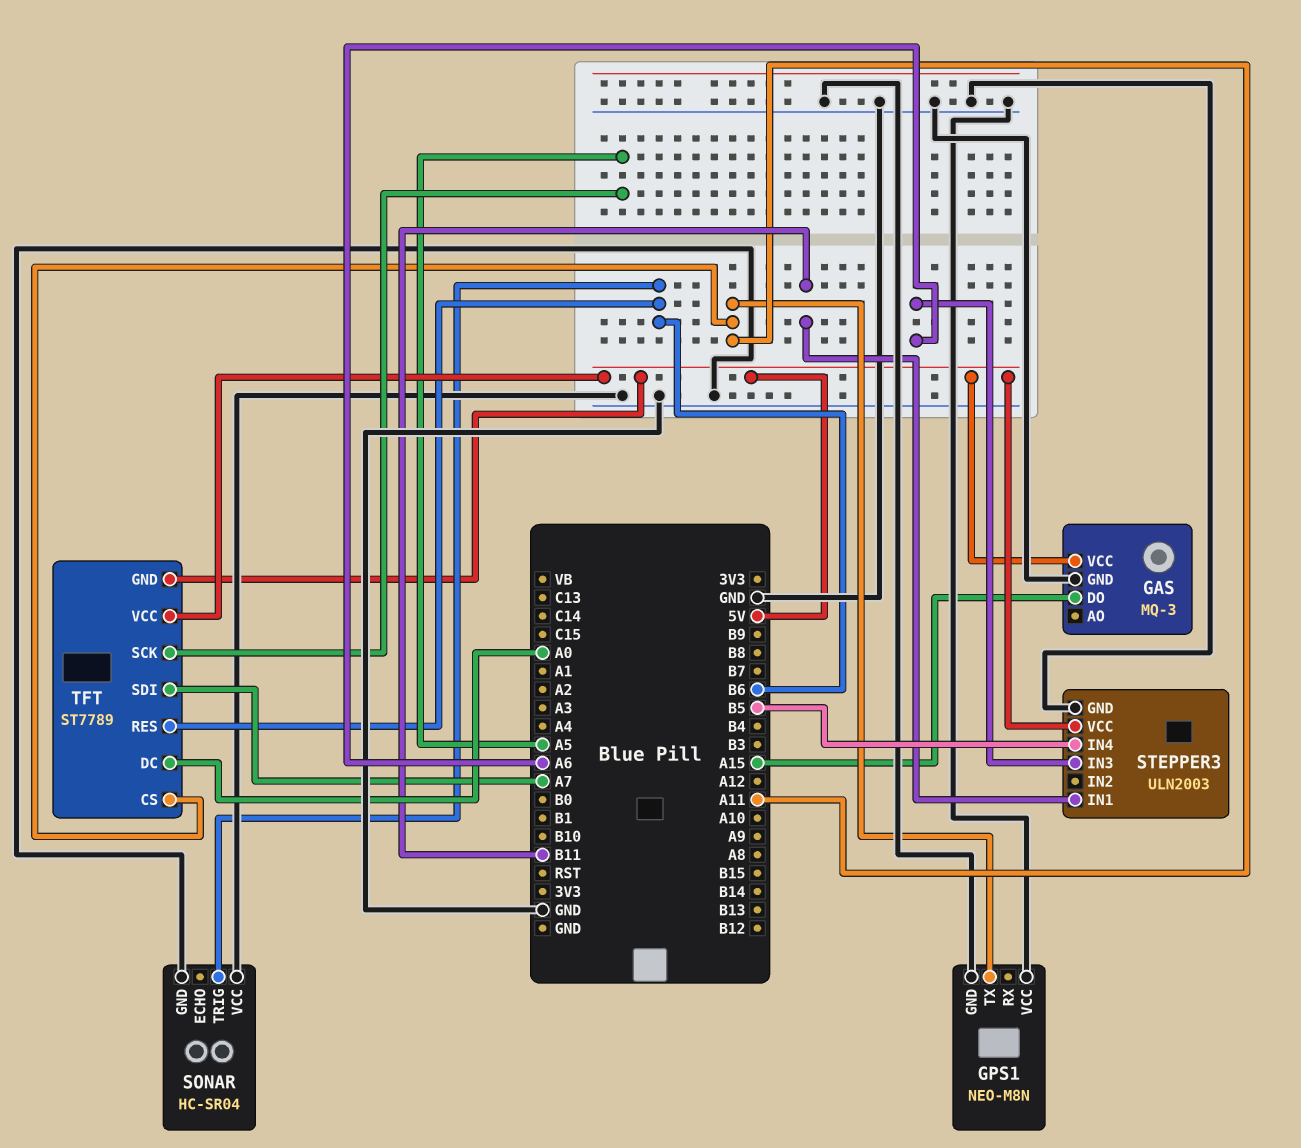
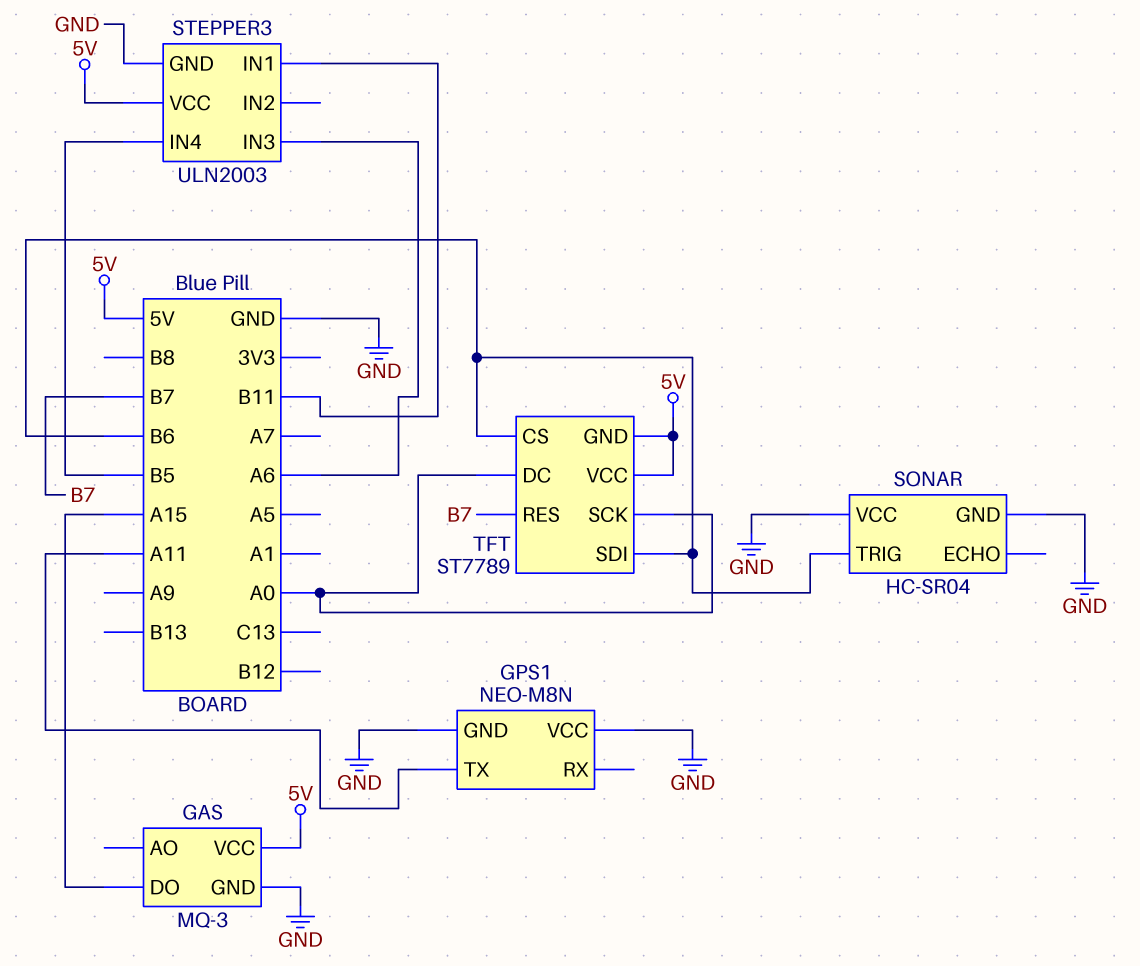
TFT pin CS: A11 -> B6
TFT pin RES: B6 -> B7
TFT pin SCK: A5 -> A0
TFT pin SDI: A7 -> B6

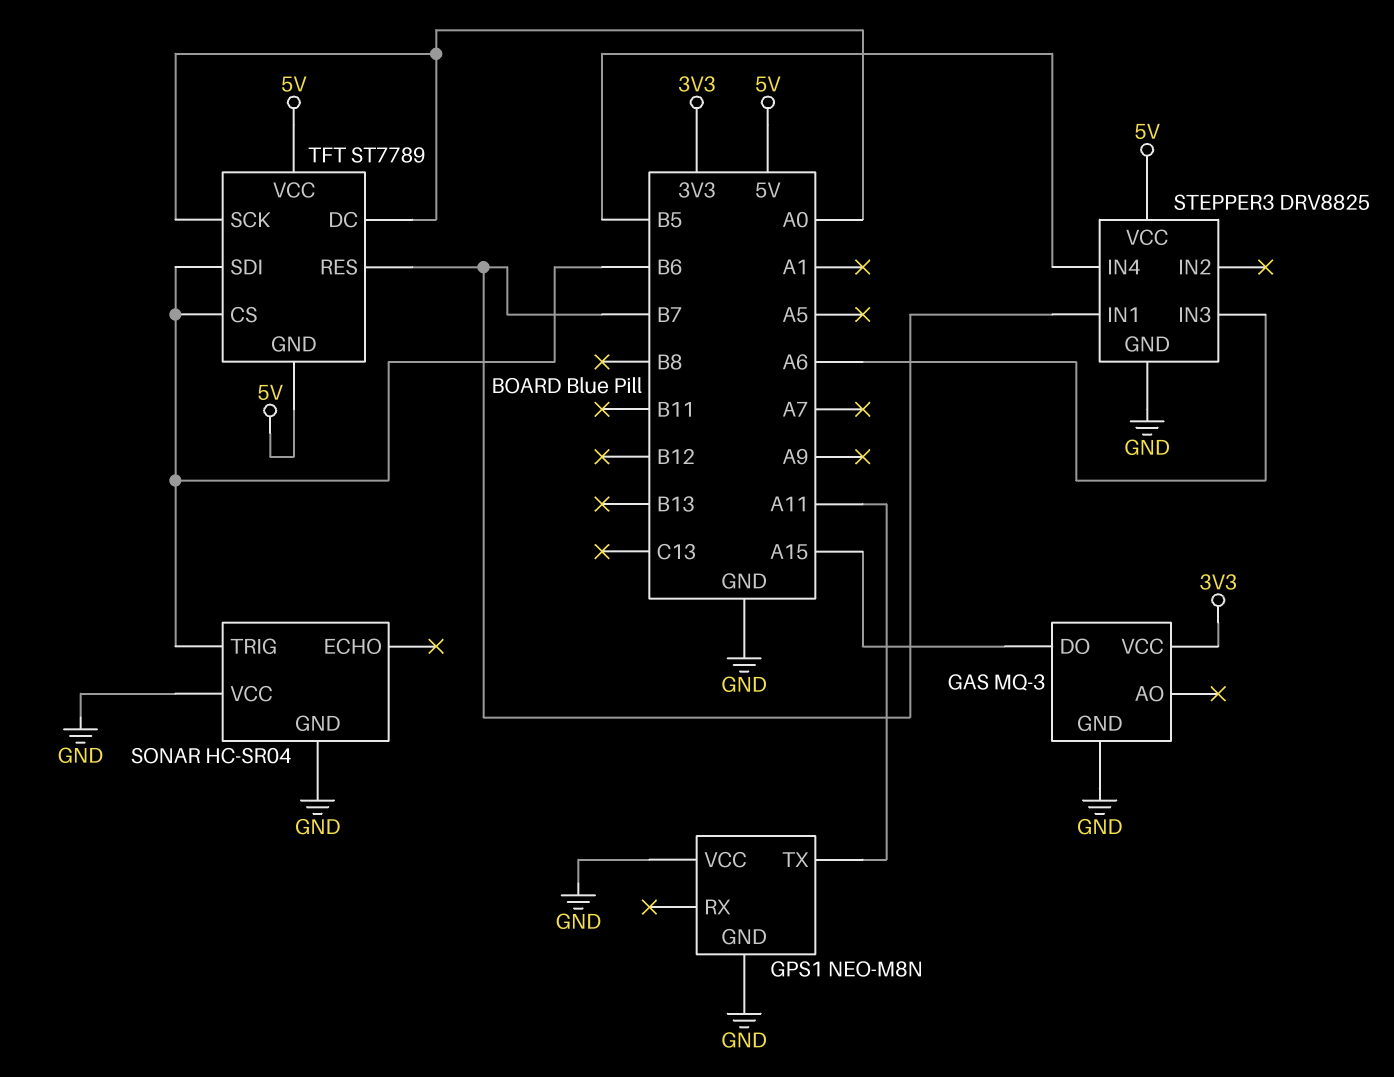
GAS pin VCC: 5V -> 3V3
STEPPER3: ULN2003 -> DRV8825
STEPPER3 pin IN1: B11 -> B7

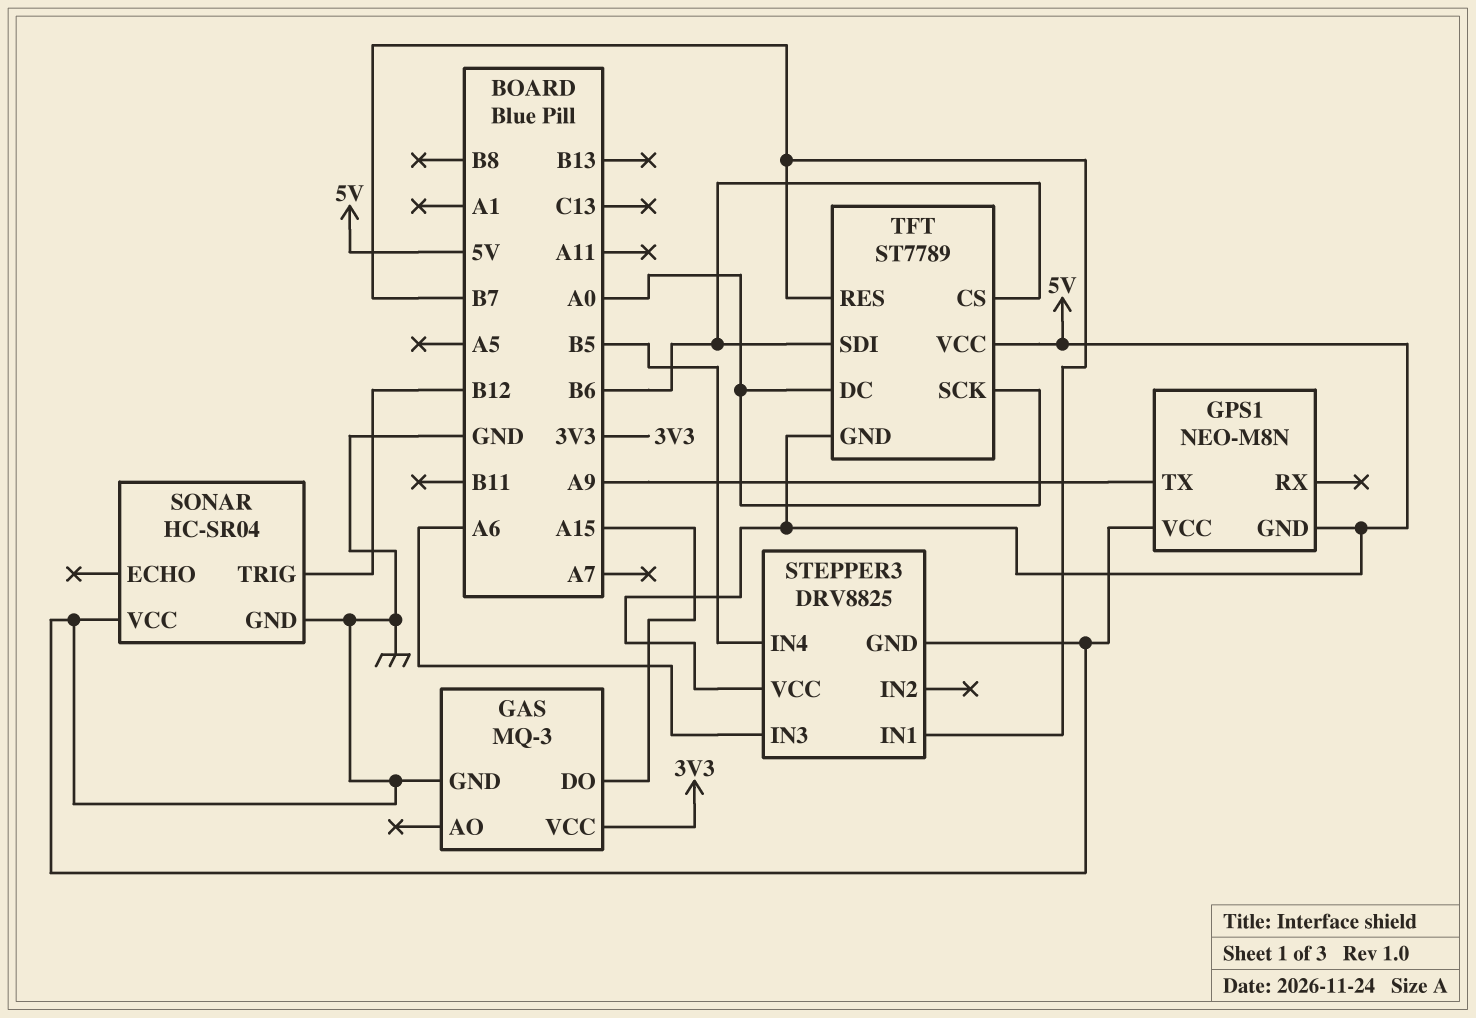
GPS1 pin GND: GND -> 5V
GPS1 pin TX: A11 -> A9
SONAR pin TRIG: B6 -> B12

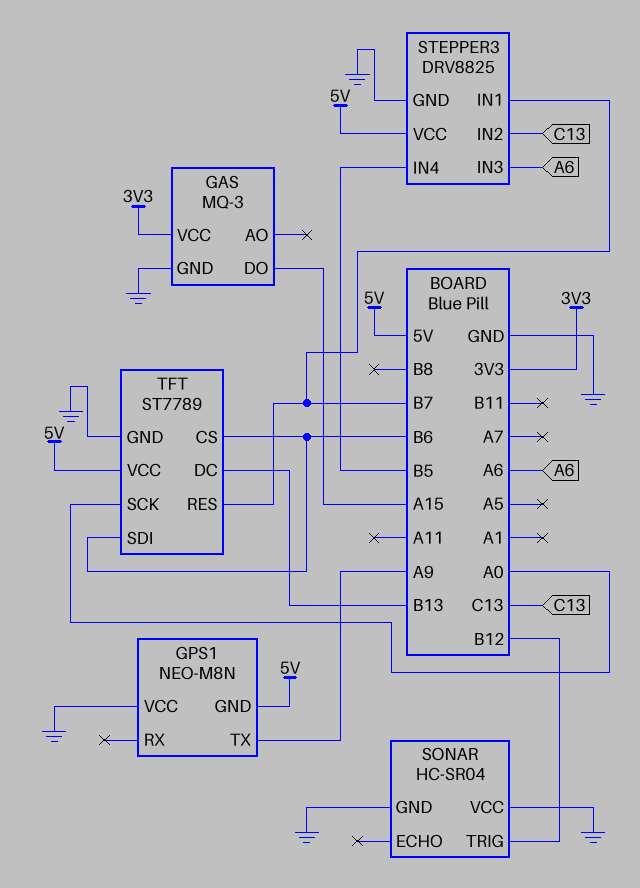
STEPPER3 pin IN2: none -> C13
TFT pin DC: A0 -> B13
TFT pin GND: 5V -> GND

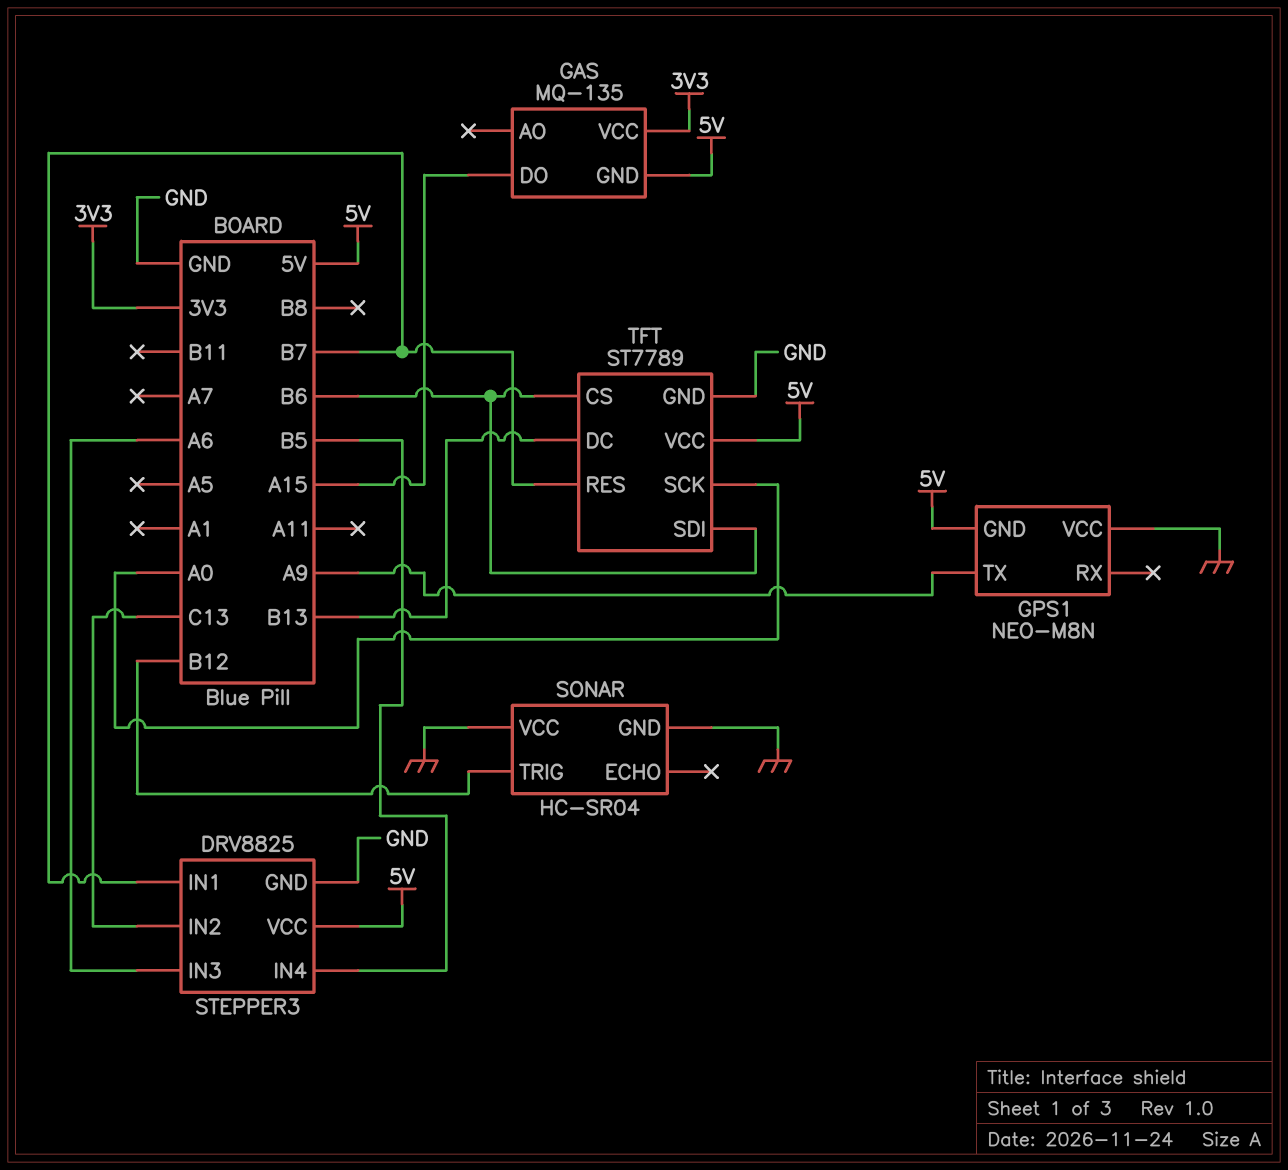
GAS: MQ-3 -> MQ-135
GAS pin GND: GND -> 5V

